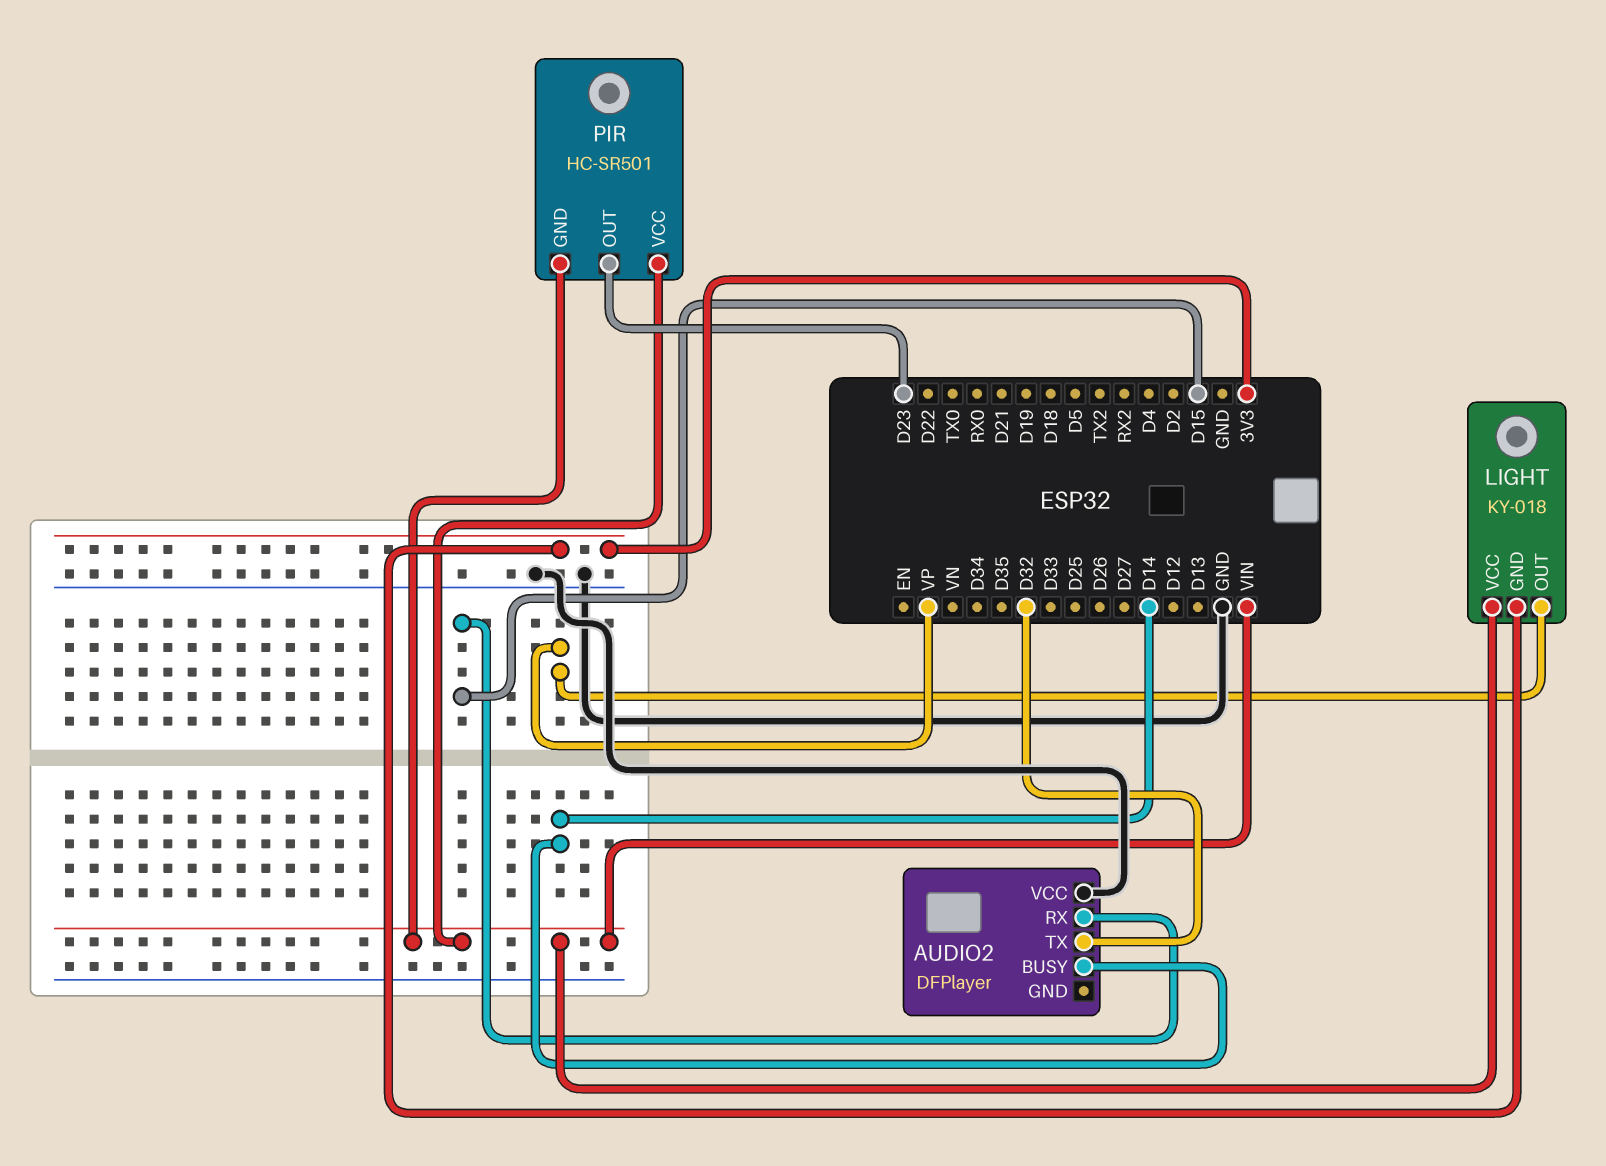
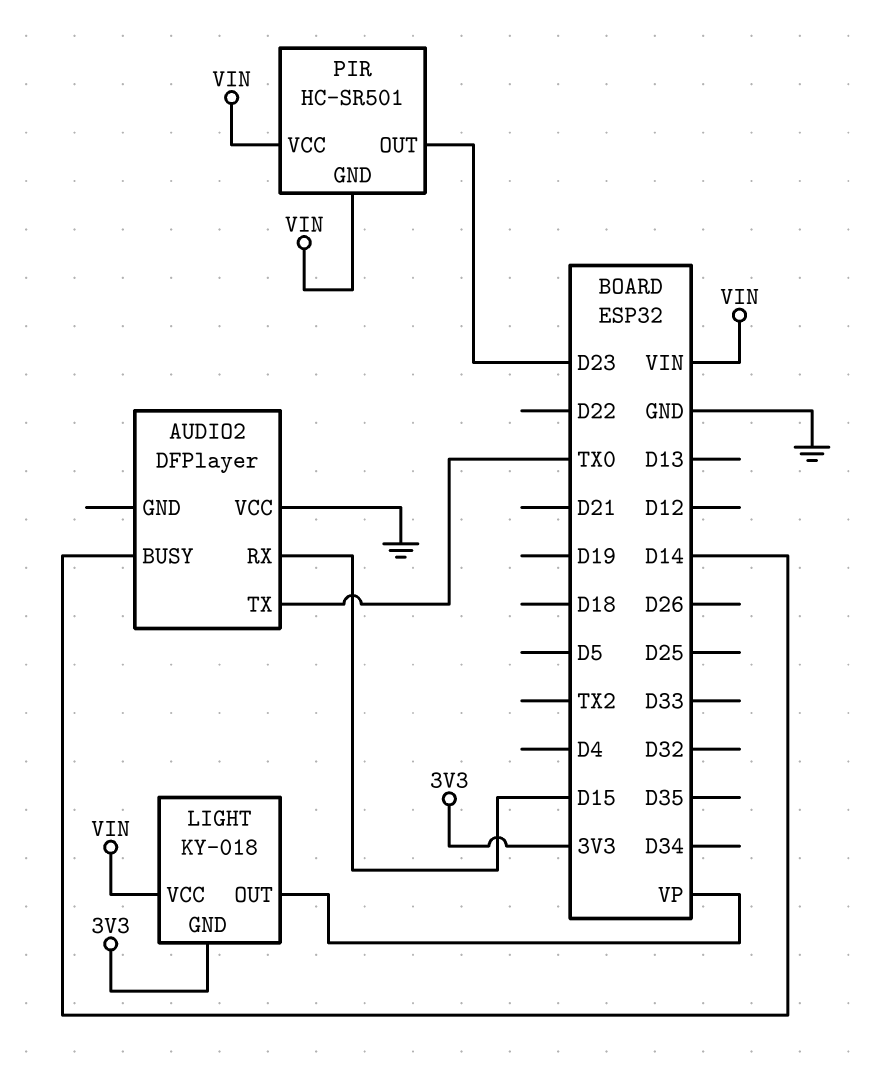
AUDIO2 pin TX: D32 -> TX0

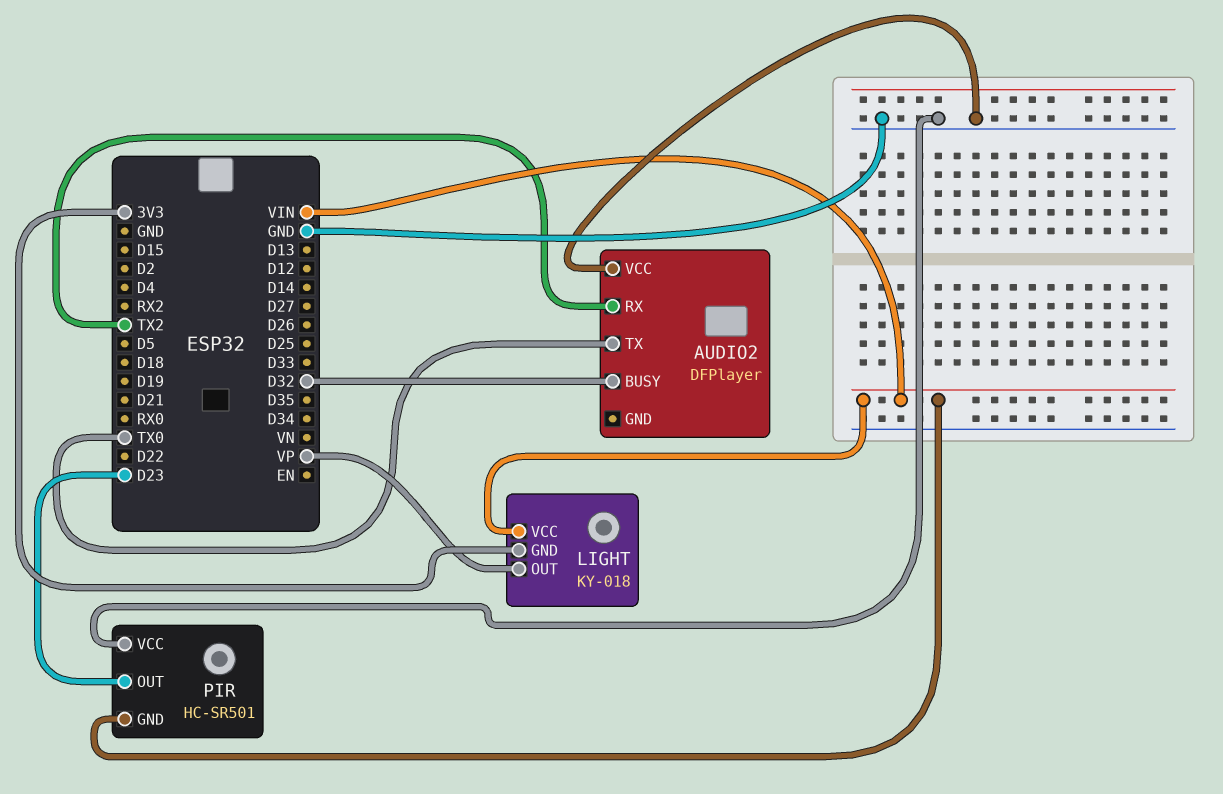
AUDIO2 pin BUSY: D14 -> D32
AUDIO2 pin RX: D15 -> TX2
PIR pin VCC: VIN -> GND

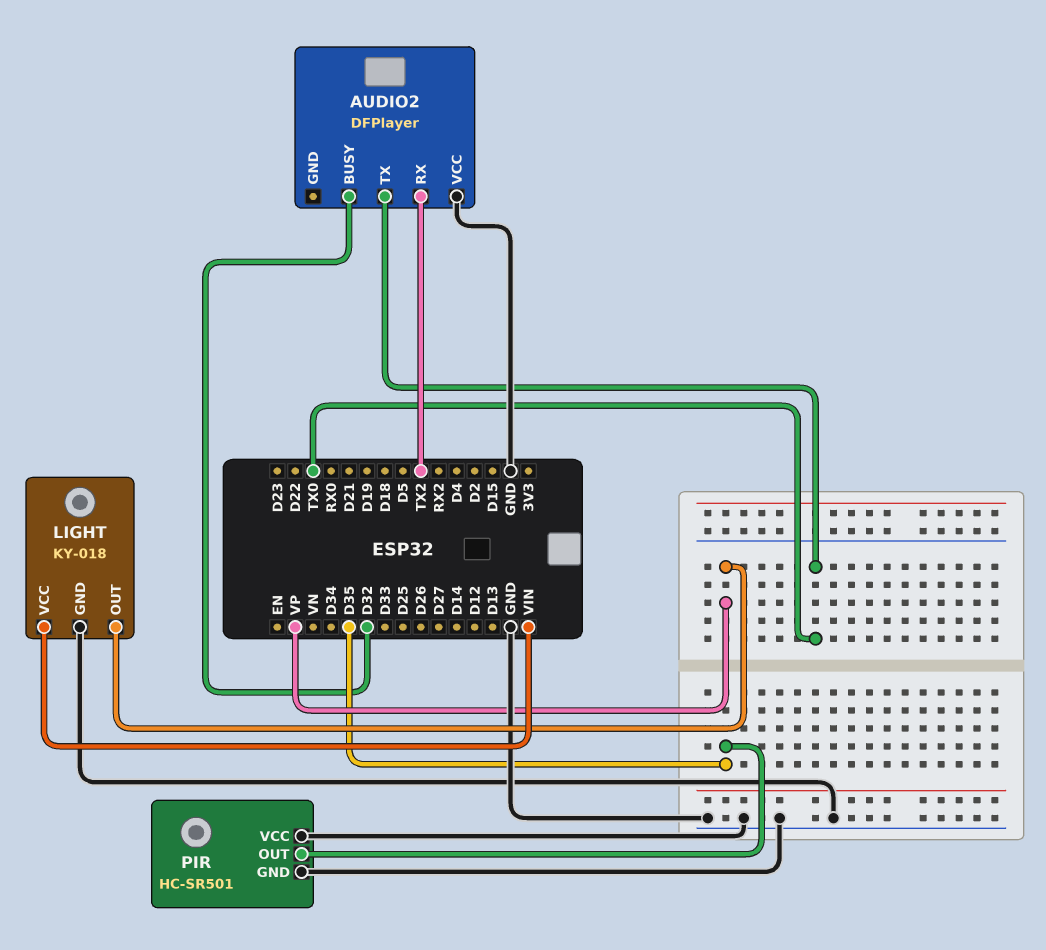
LIGHT pin GND: 3V3 -> GND
PIR pin GND: VIN -> GND
PIR pin OUT: D23 -> D35

